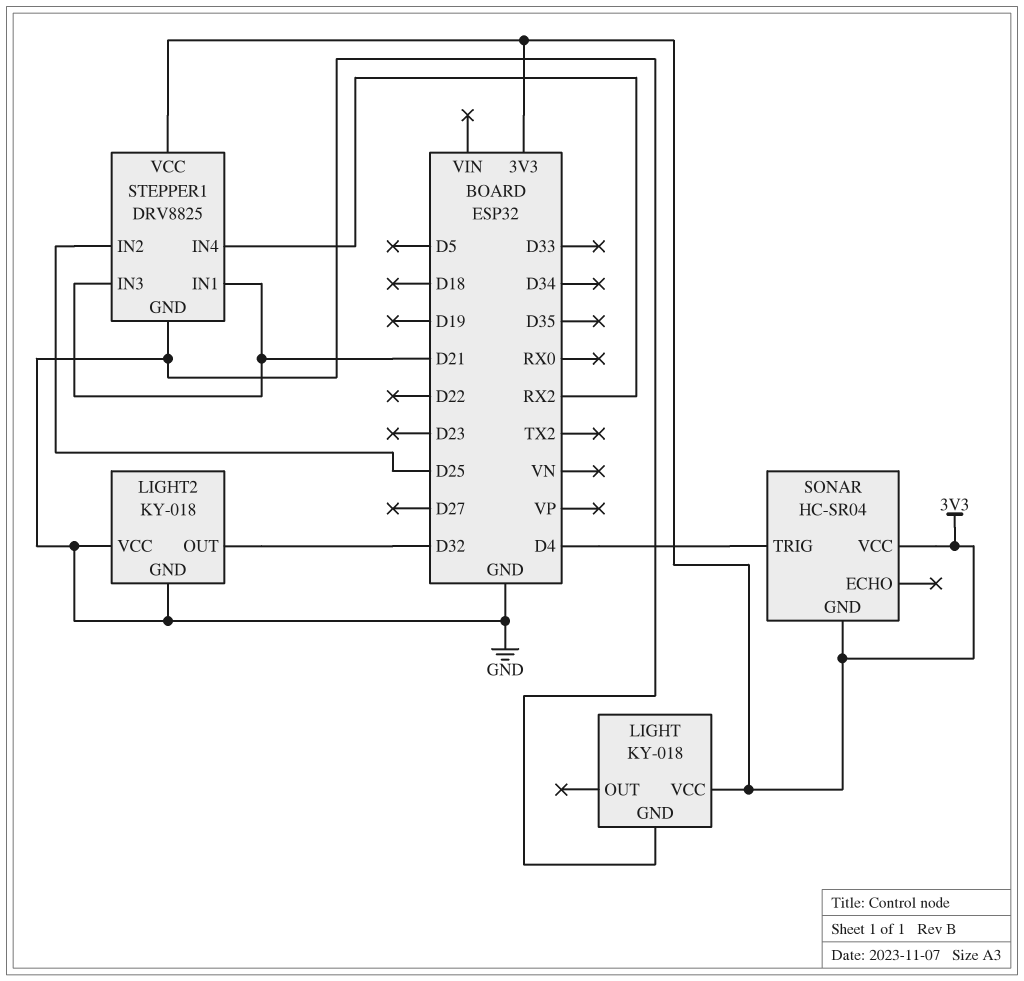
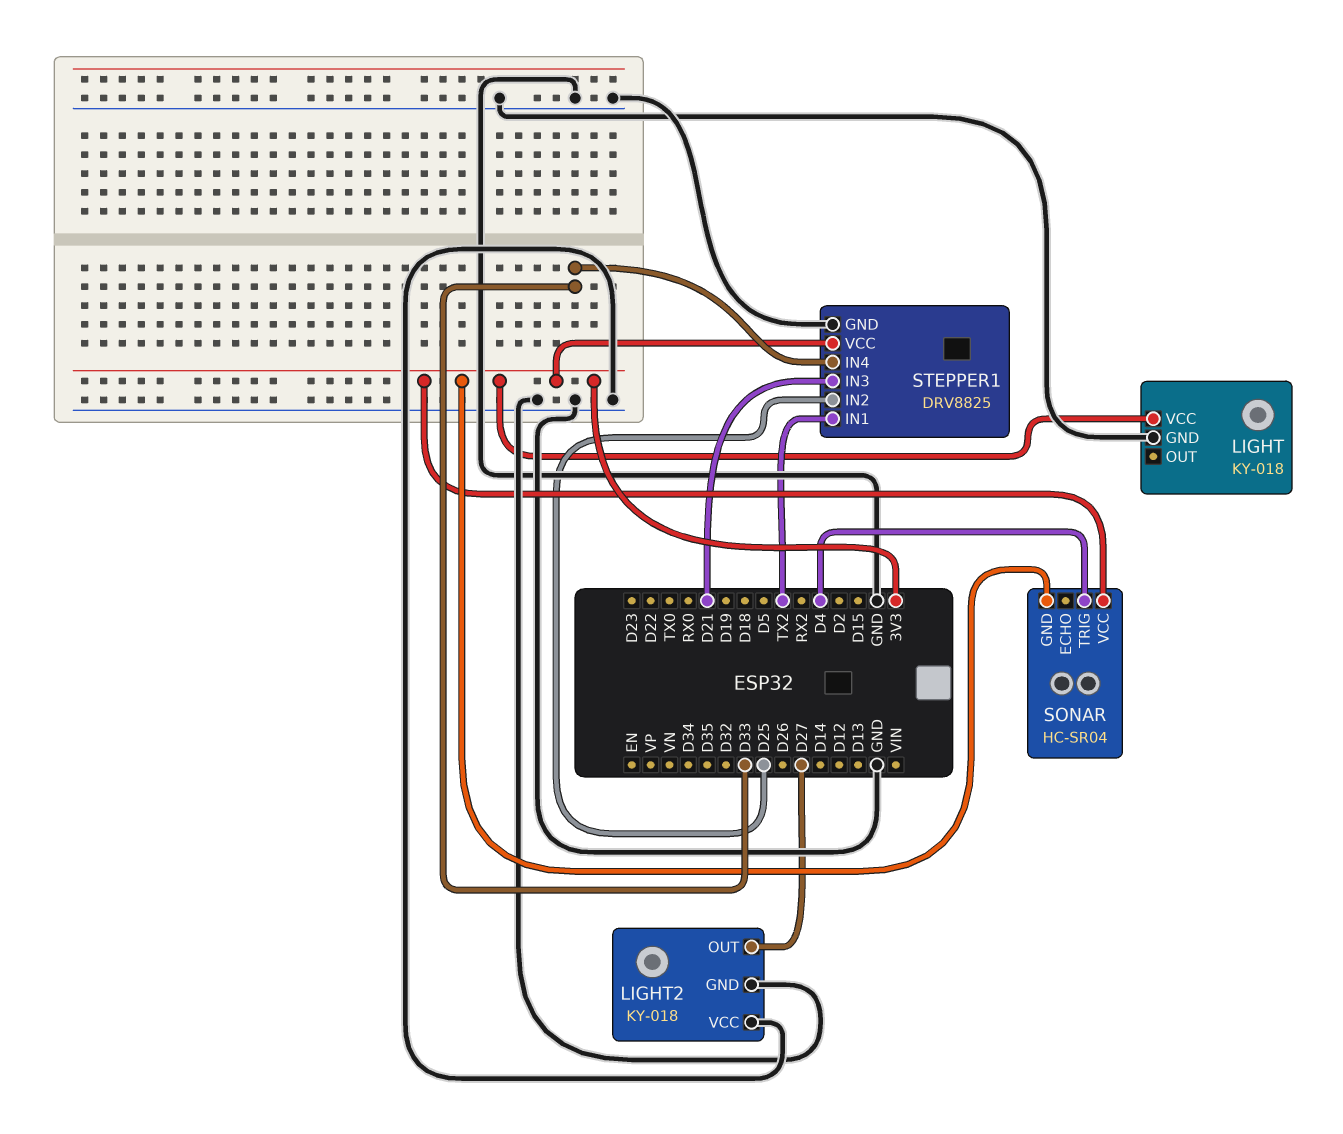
LIGHT2 pin OUT: D32 -> D27
STEPPER1 pin IN1: D21 -> TX2
STEPPER1 pin IN4: RX2 -> D33

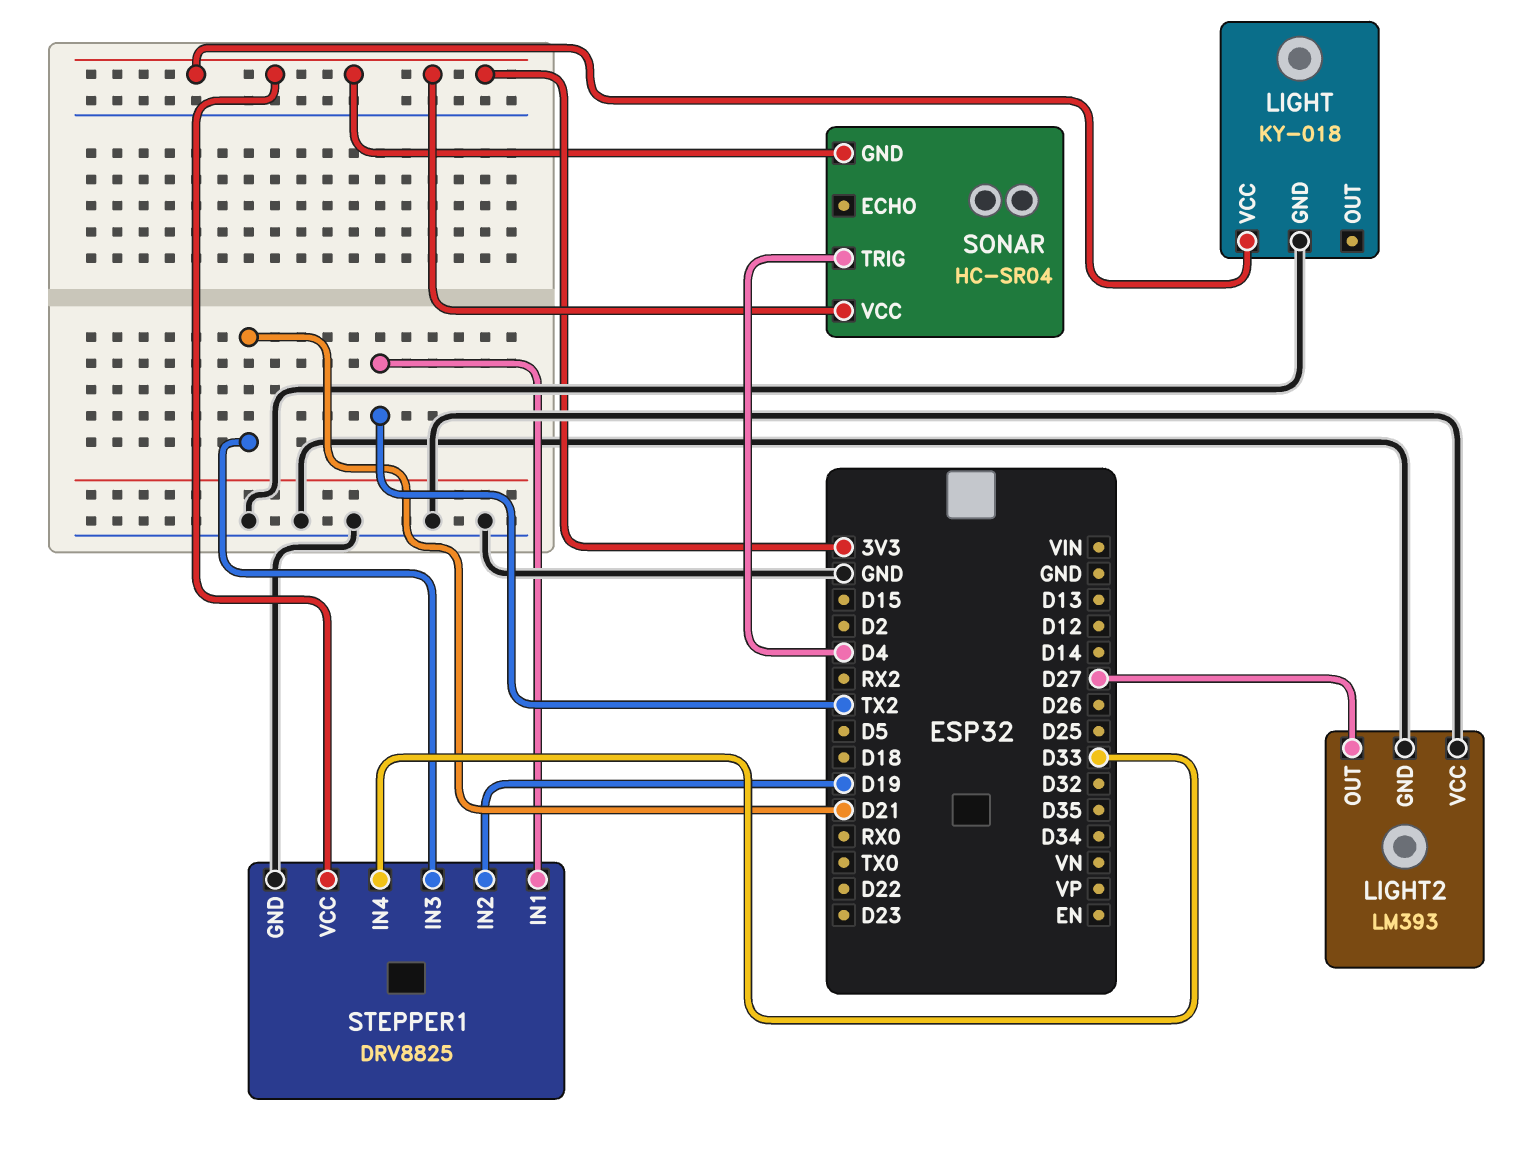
LIGHT2: KY-018 -> LM393
STEPPER1 pin IN2: D25 -> D19

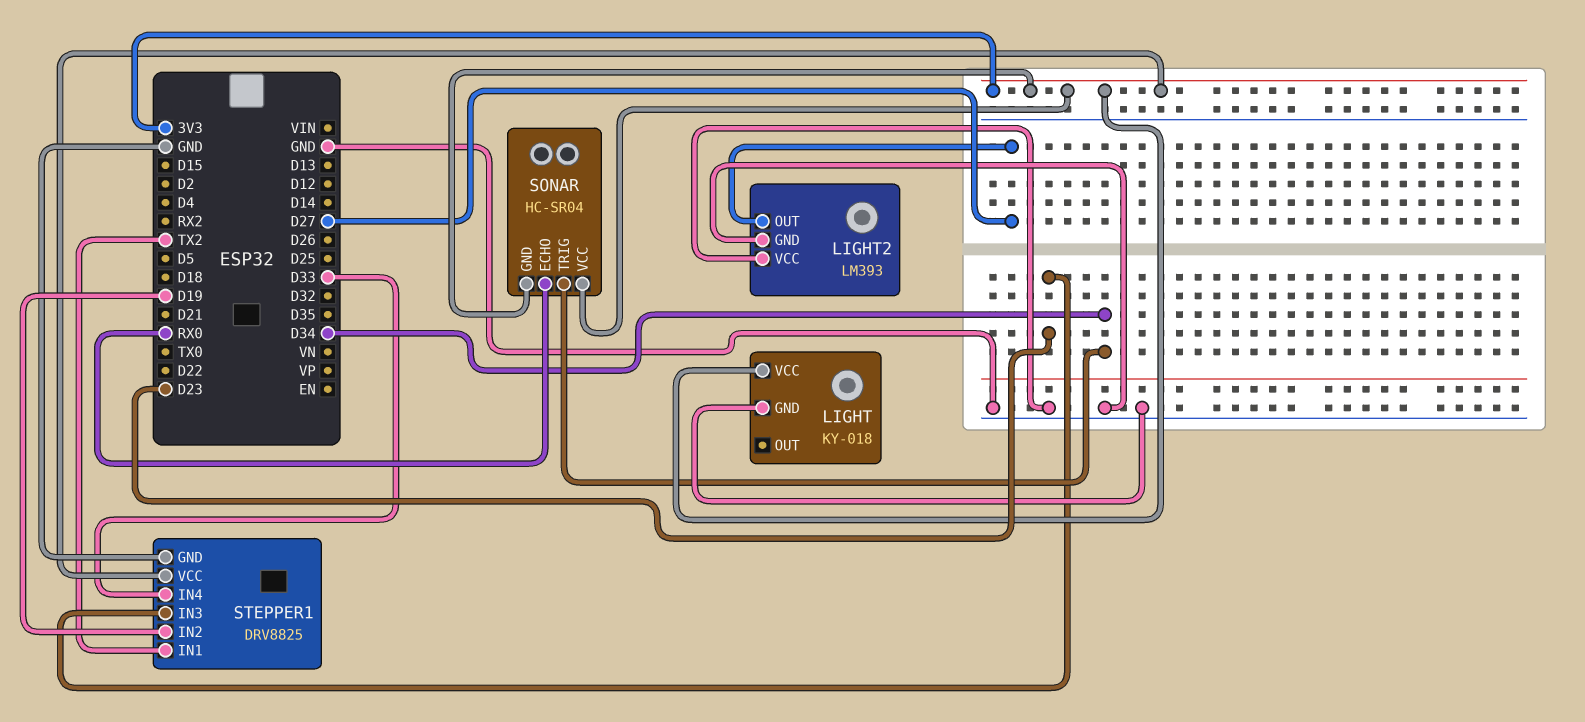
SONAR pin ECHO: none -> RX0
SONAR pin TRIG: D4 -> D34
STEPPER1 pin IN3: D21 -> D23

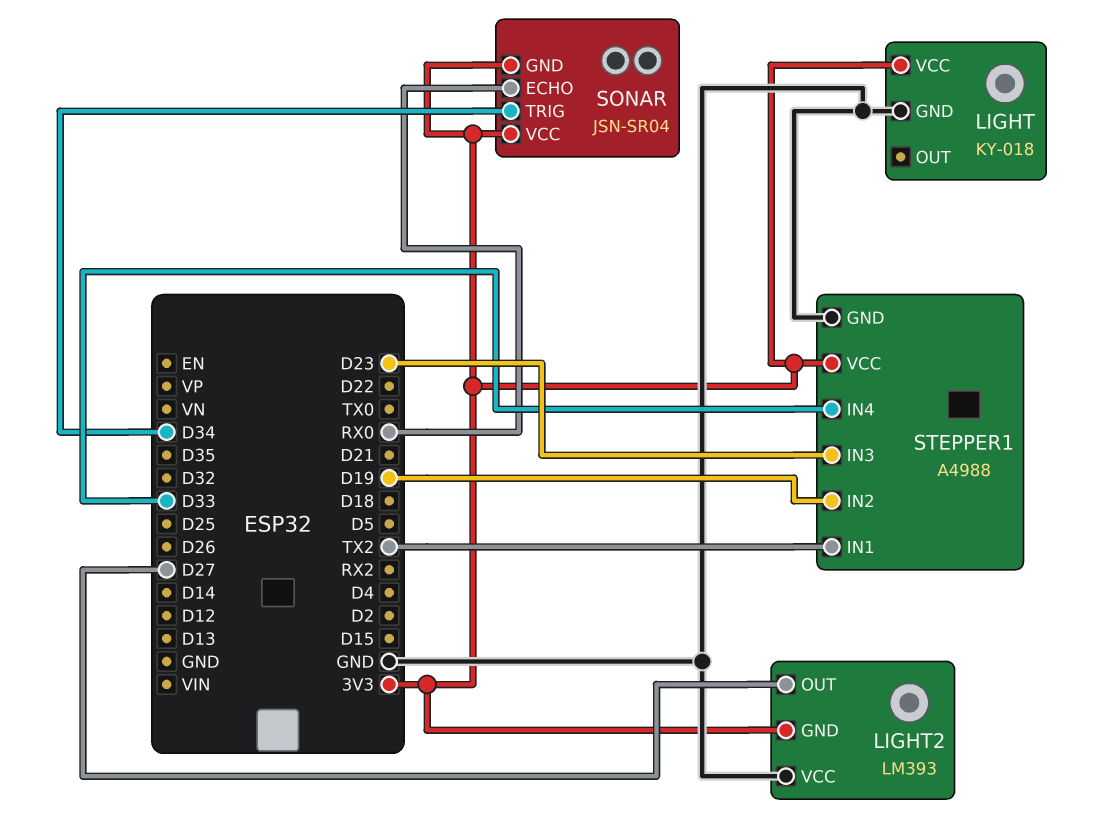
LIGHT2 pin GND: GND -> 3V3
SONAR: HC-SR04 -> JSN-SR04
STEPPER1: DRV8825 -> A4988

